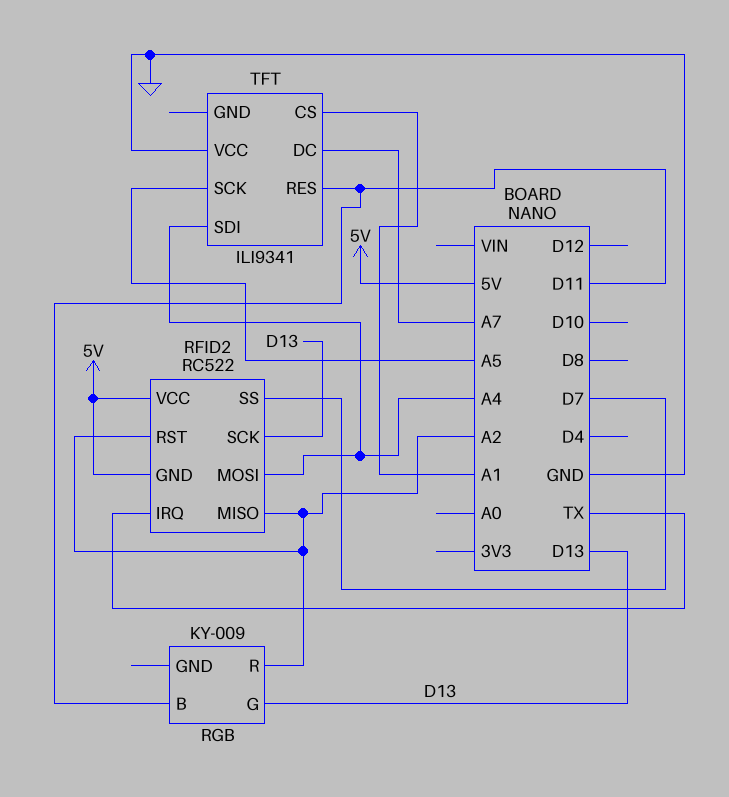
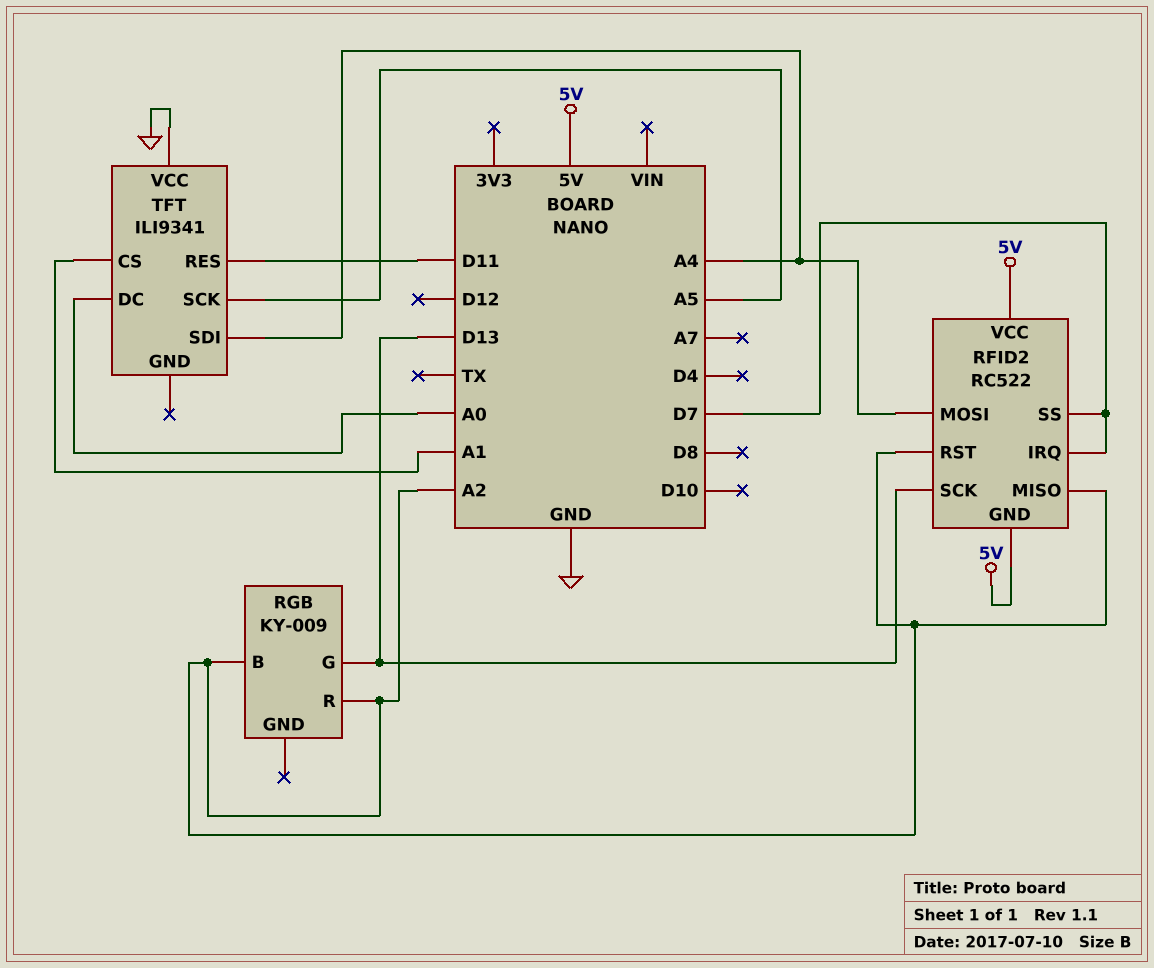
RFID2 pin IRQ: TX -> D7
RGB pin B: D11 -> A2
TFT pin DC: A7 -> A0

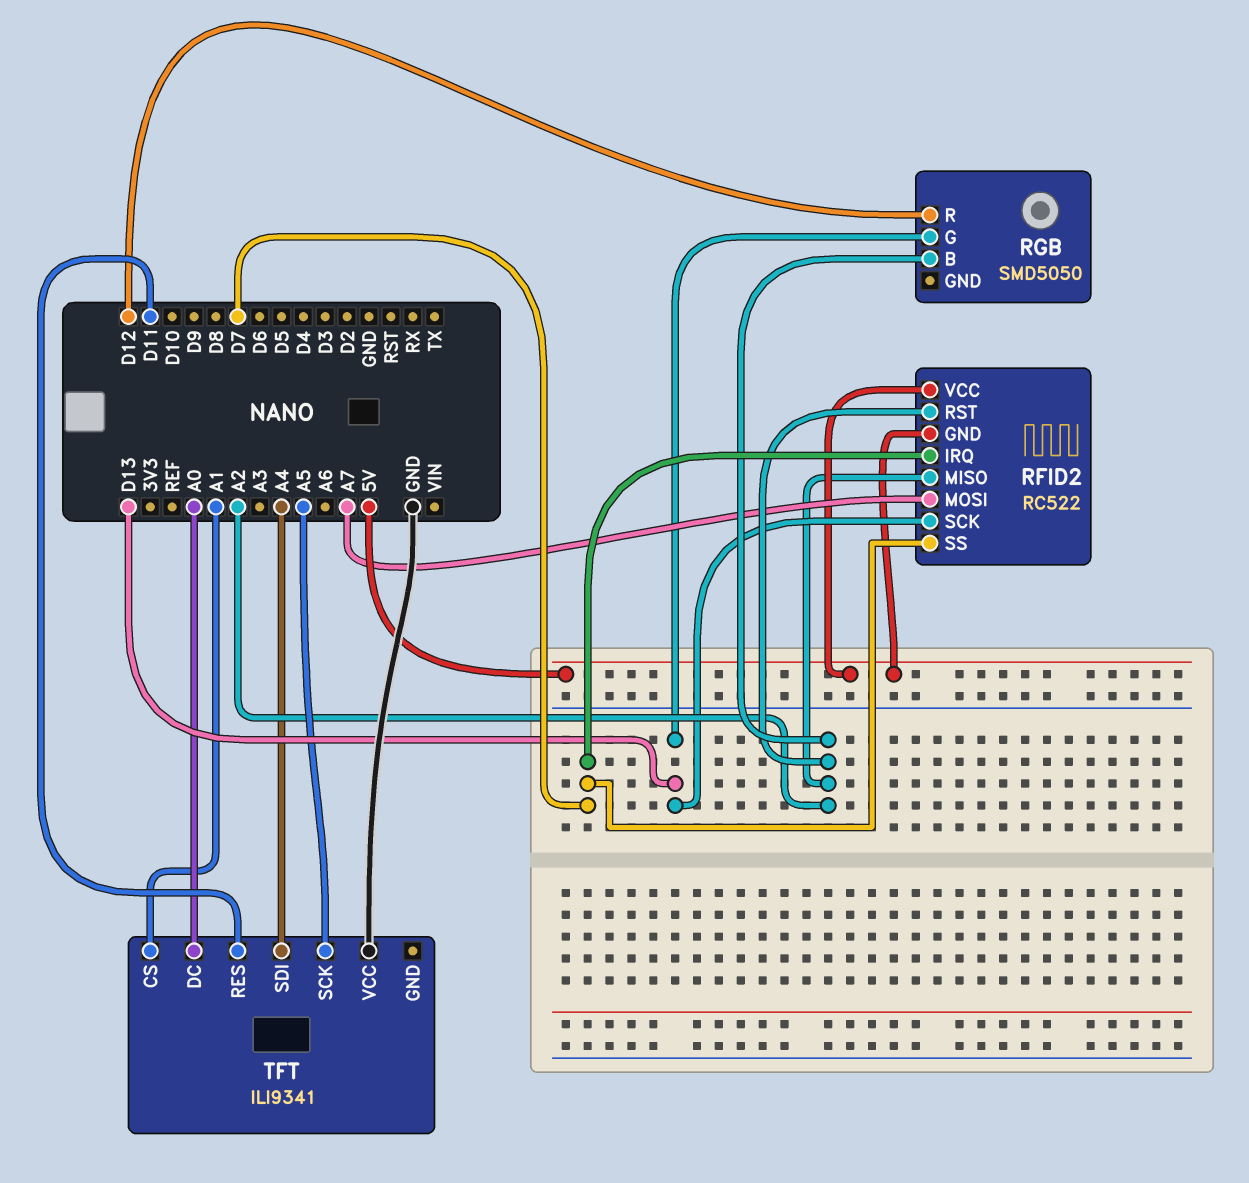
RFID2 pin MOSI: A4 -> A7
RGB: KY-009 -> SMD5050
RGB pin R: A2 -> D12

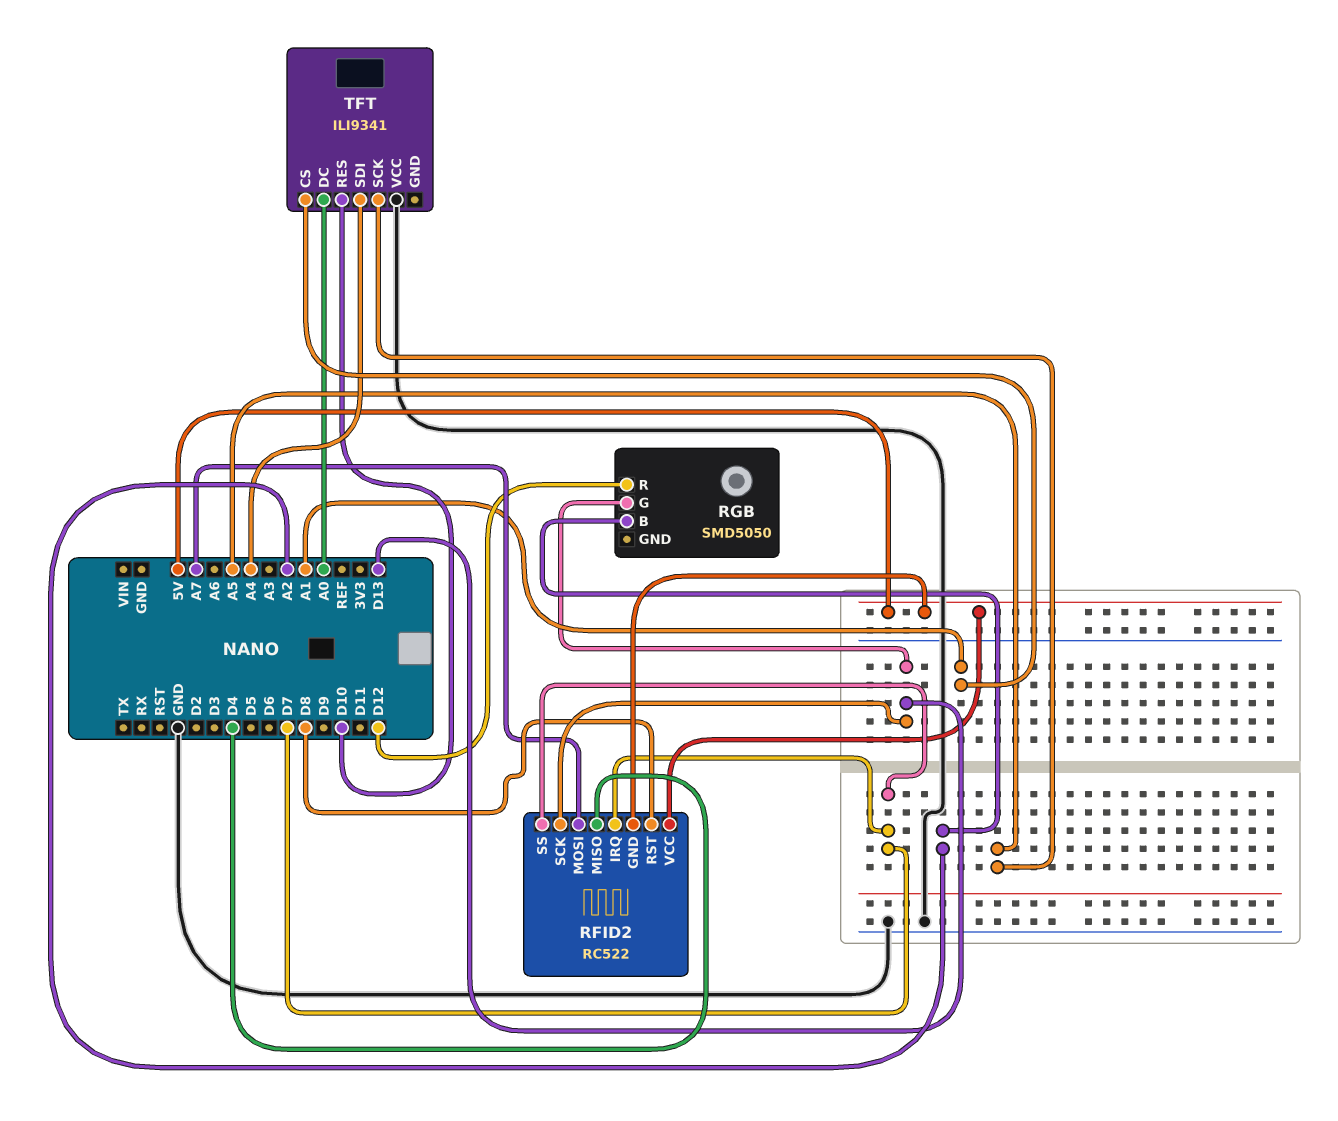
RFID2 pin MISO: A2 -> D4
RFID2 pin RST: A2 -> D8
TFT pin RES: D11 -> D10

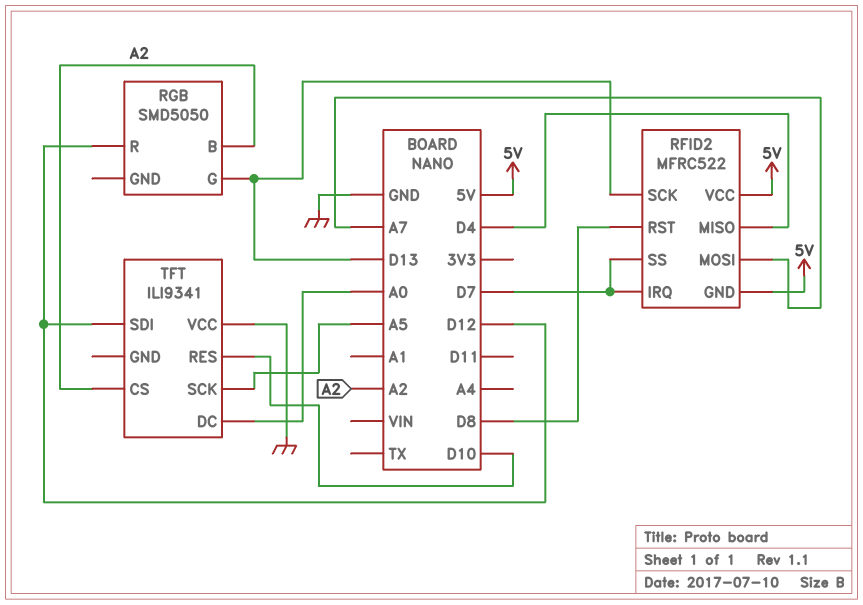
RFID2: RC522 -> MFRC522
TFT pin CS: A1 -> A2
TFT pin SDI: A4 -> D12

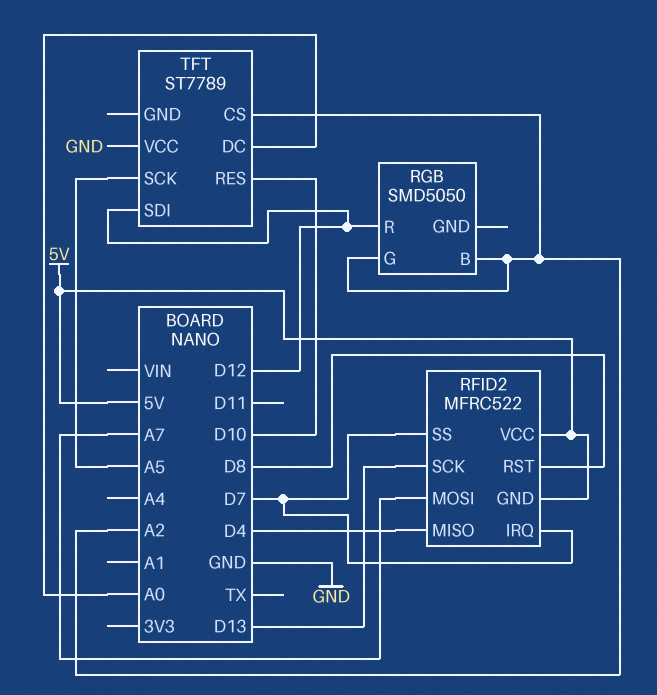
RGB pin G: D13 -> A2
TFT: ILI9341 -> ST7789

